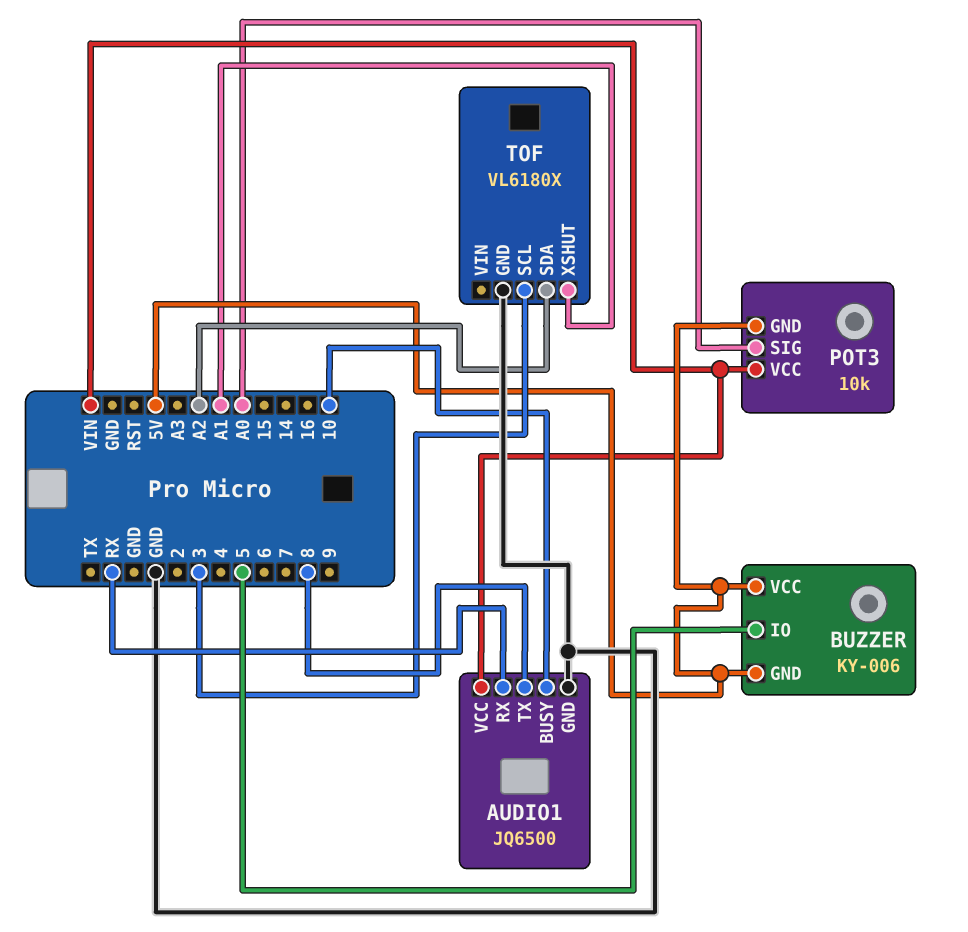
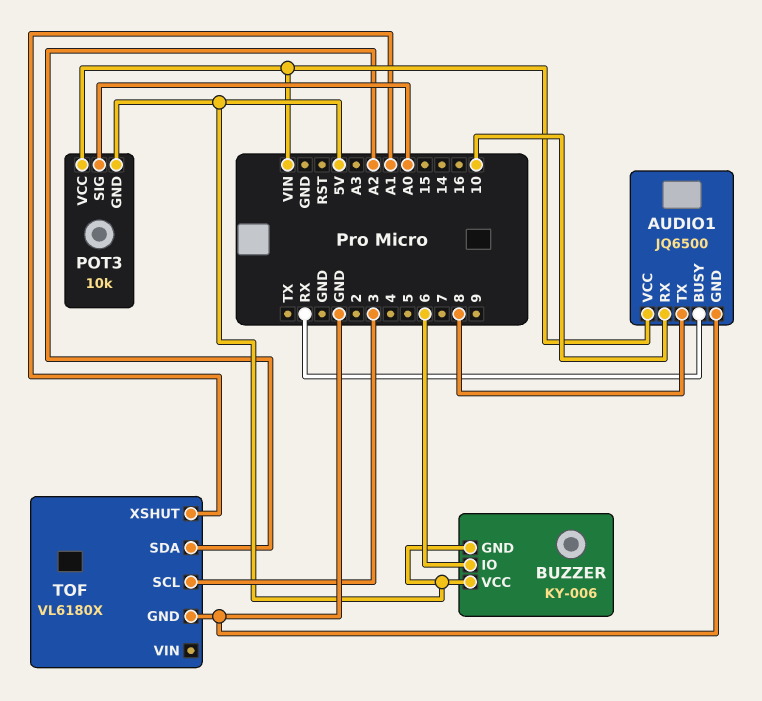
AUDIO1 pin BUSY: 10 -> RX
AUDIO1 pin RX: RX -> 10
BUZZER pin IO: 5 -> 6

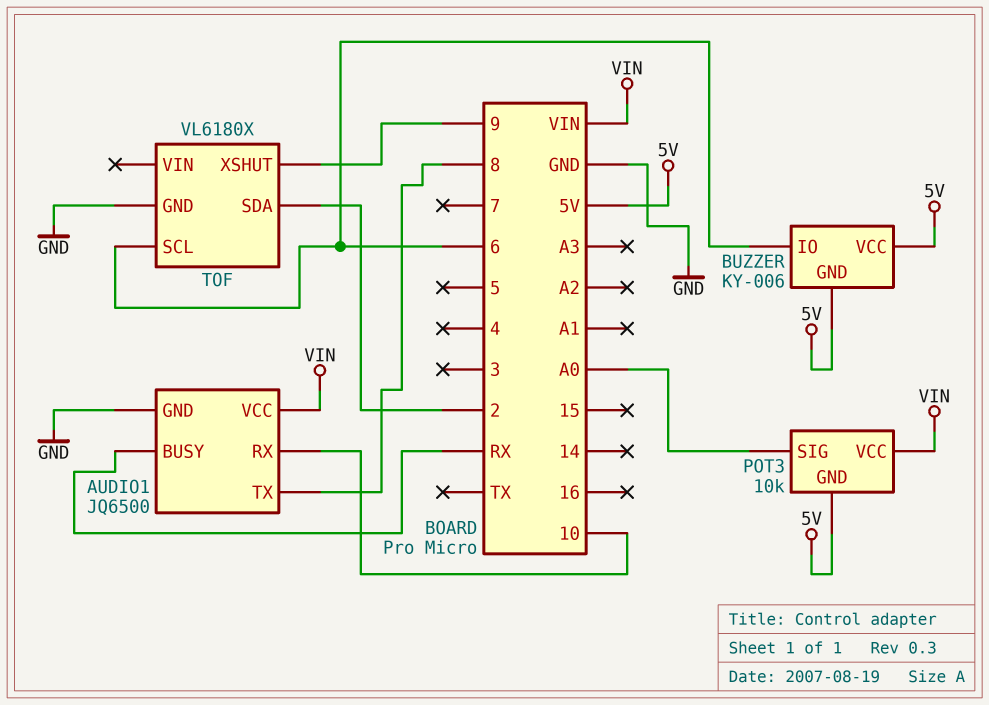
TOF pin SCL: 3 -> 6
TOF pin SDA: A2 -> 2
TOF pin XSHUT: A1 -> 9

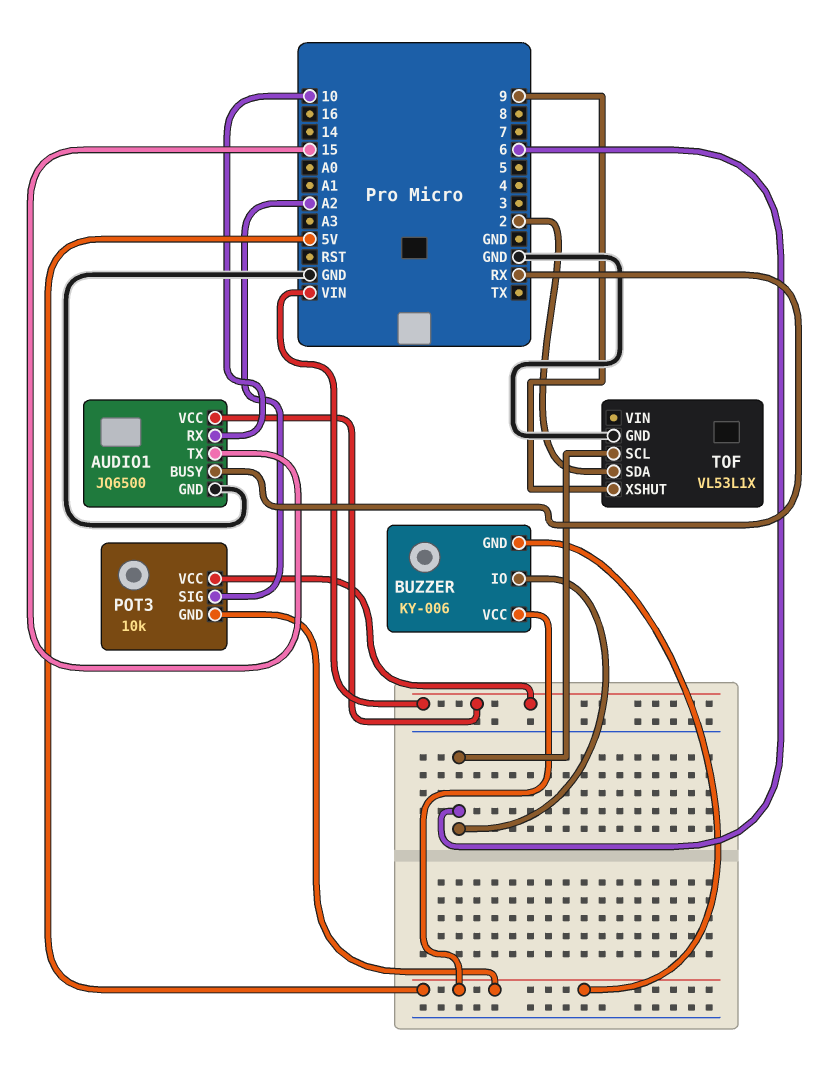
AUDIO1 pin TX: 8 -> 15
POT3 pin SIG: A0 -> A2
TOF: VL6180X -> VL53L1X

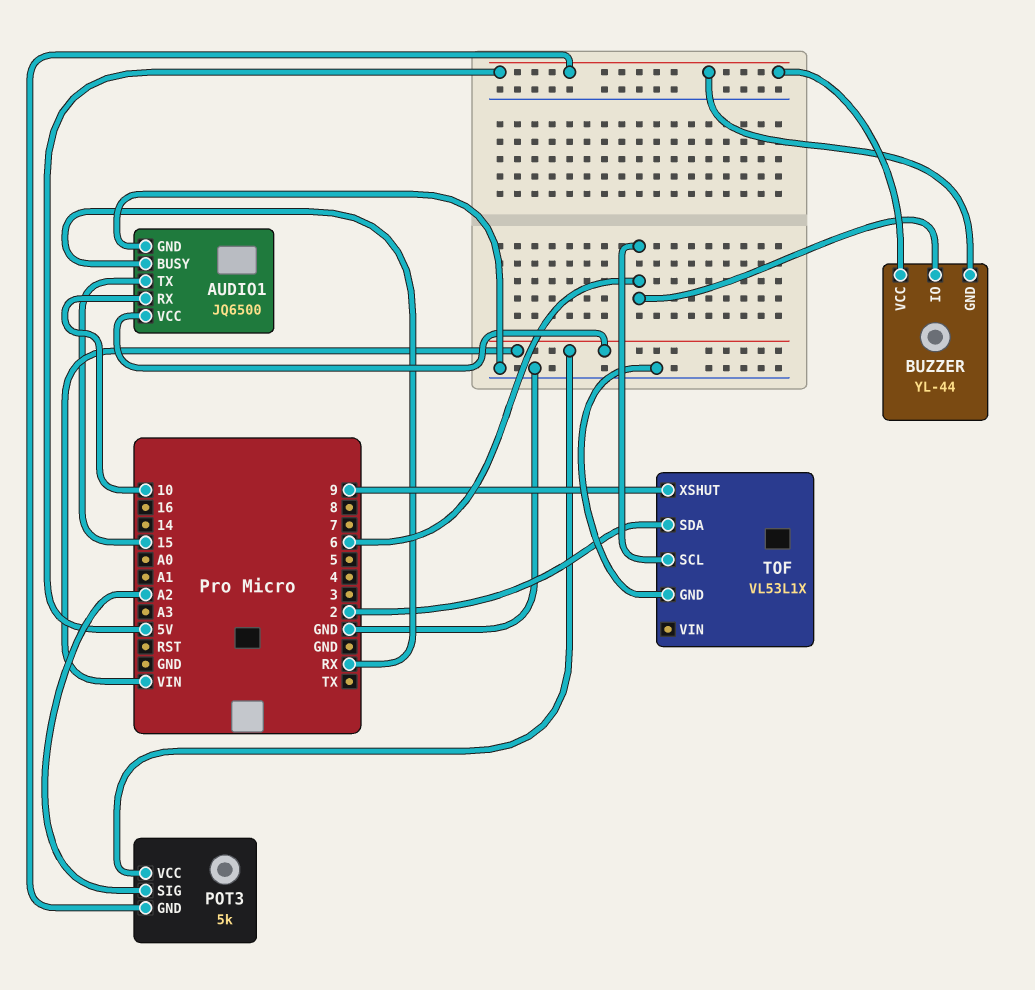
BUZZER: KY-006 -> YL-44
POT3: 10k -> 5k

